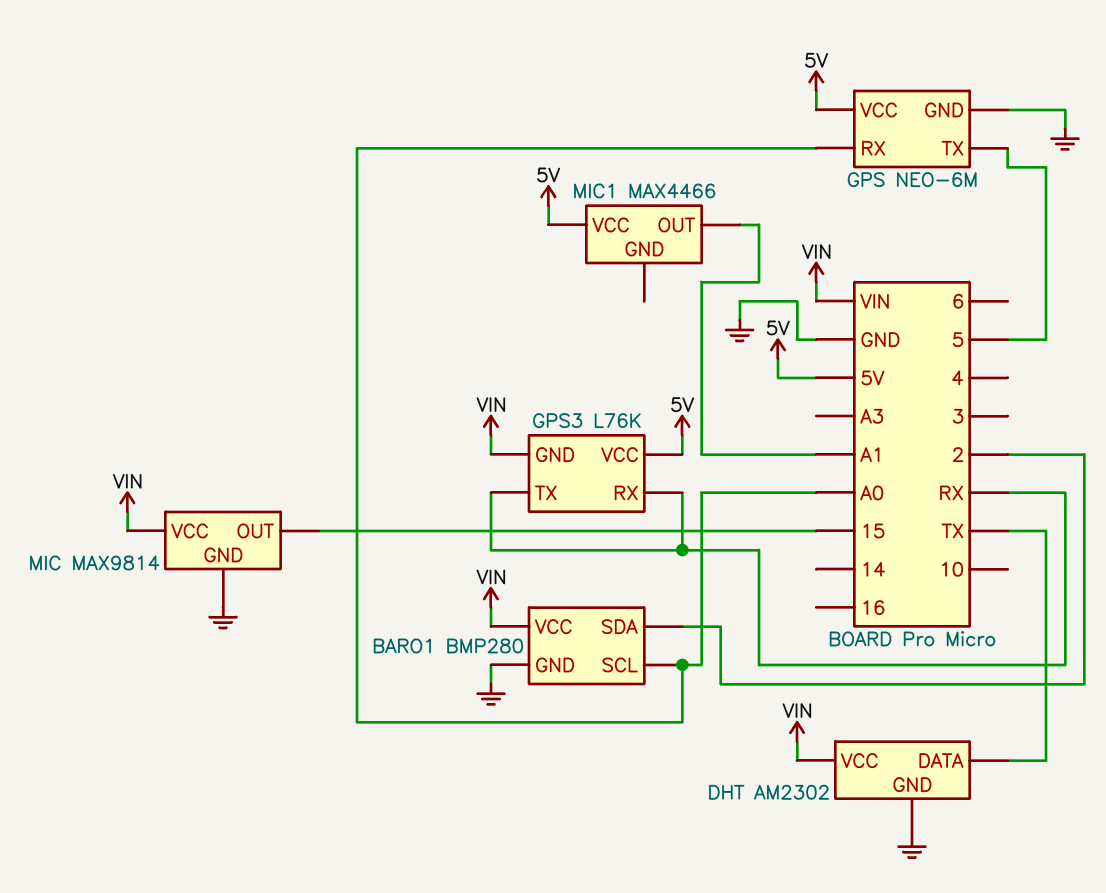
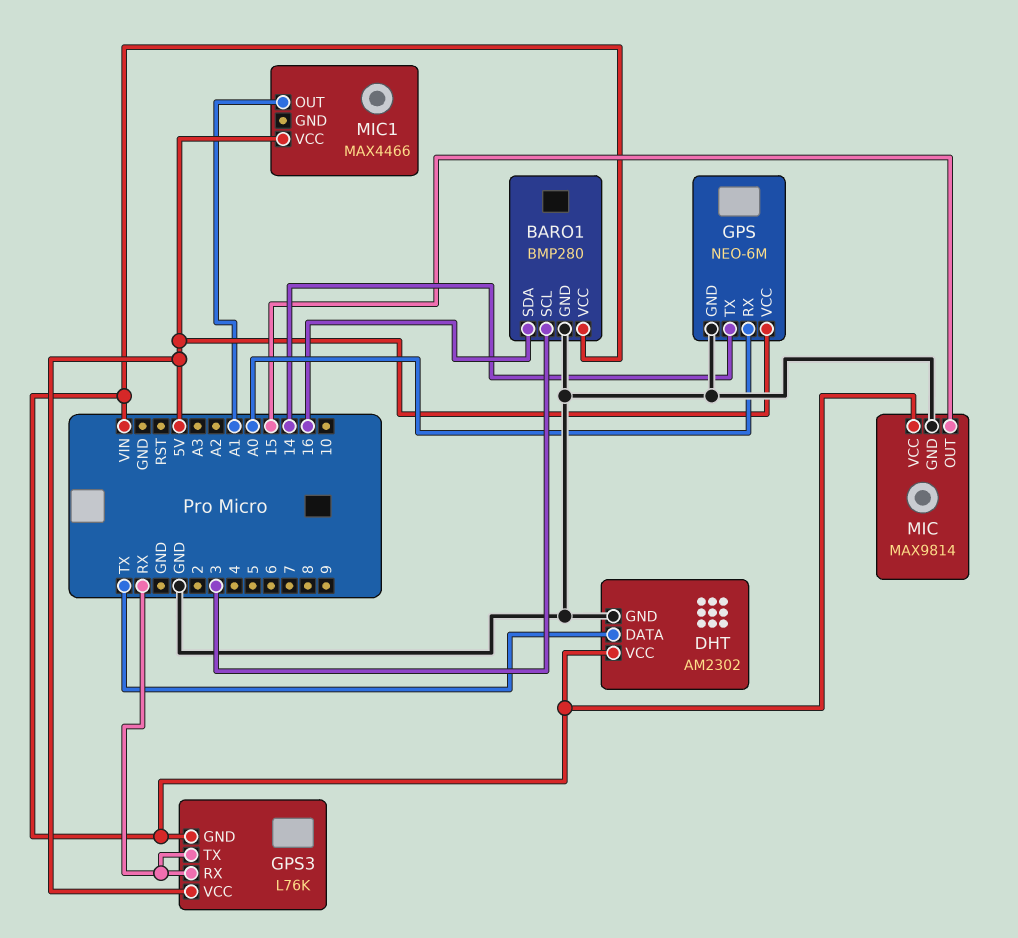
BARO1 pin SCL: A0 -> 3
BARO1 pin SDA: 2 -> 16
GPS pin TX: 5 -> 14

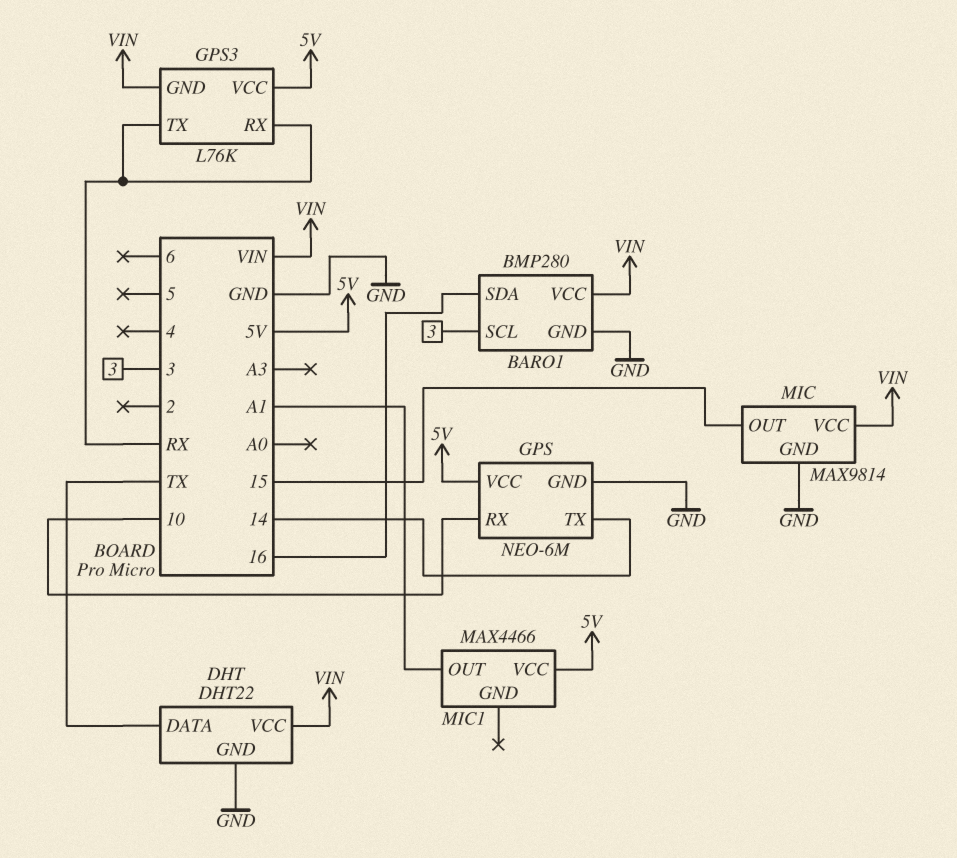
DHT: AM2302 -> DHT22
GPS pin RX: A0 -> 10

